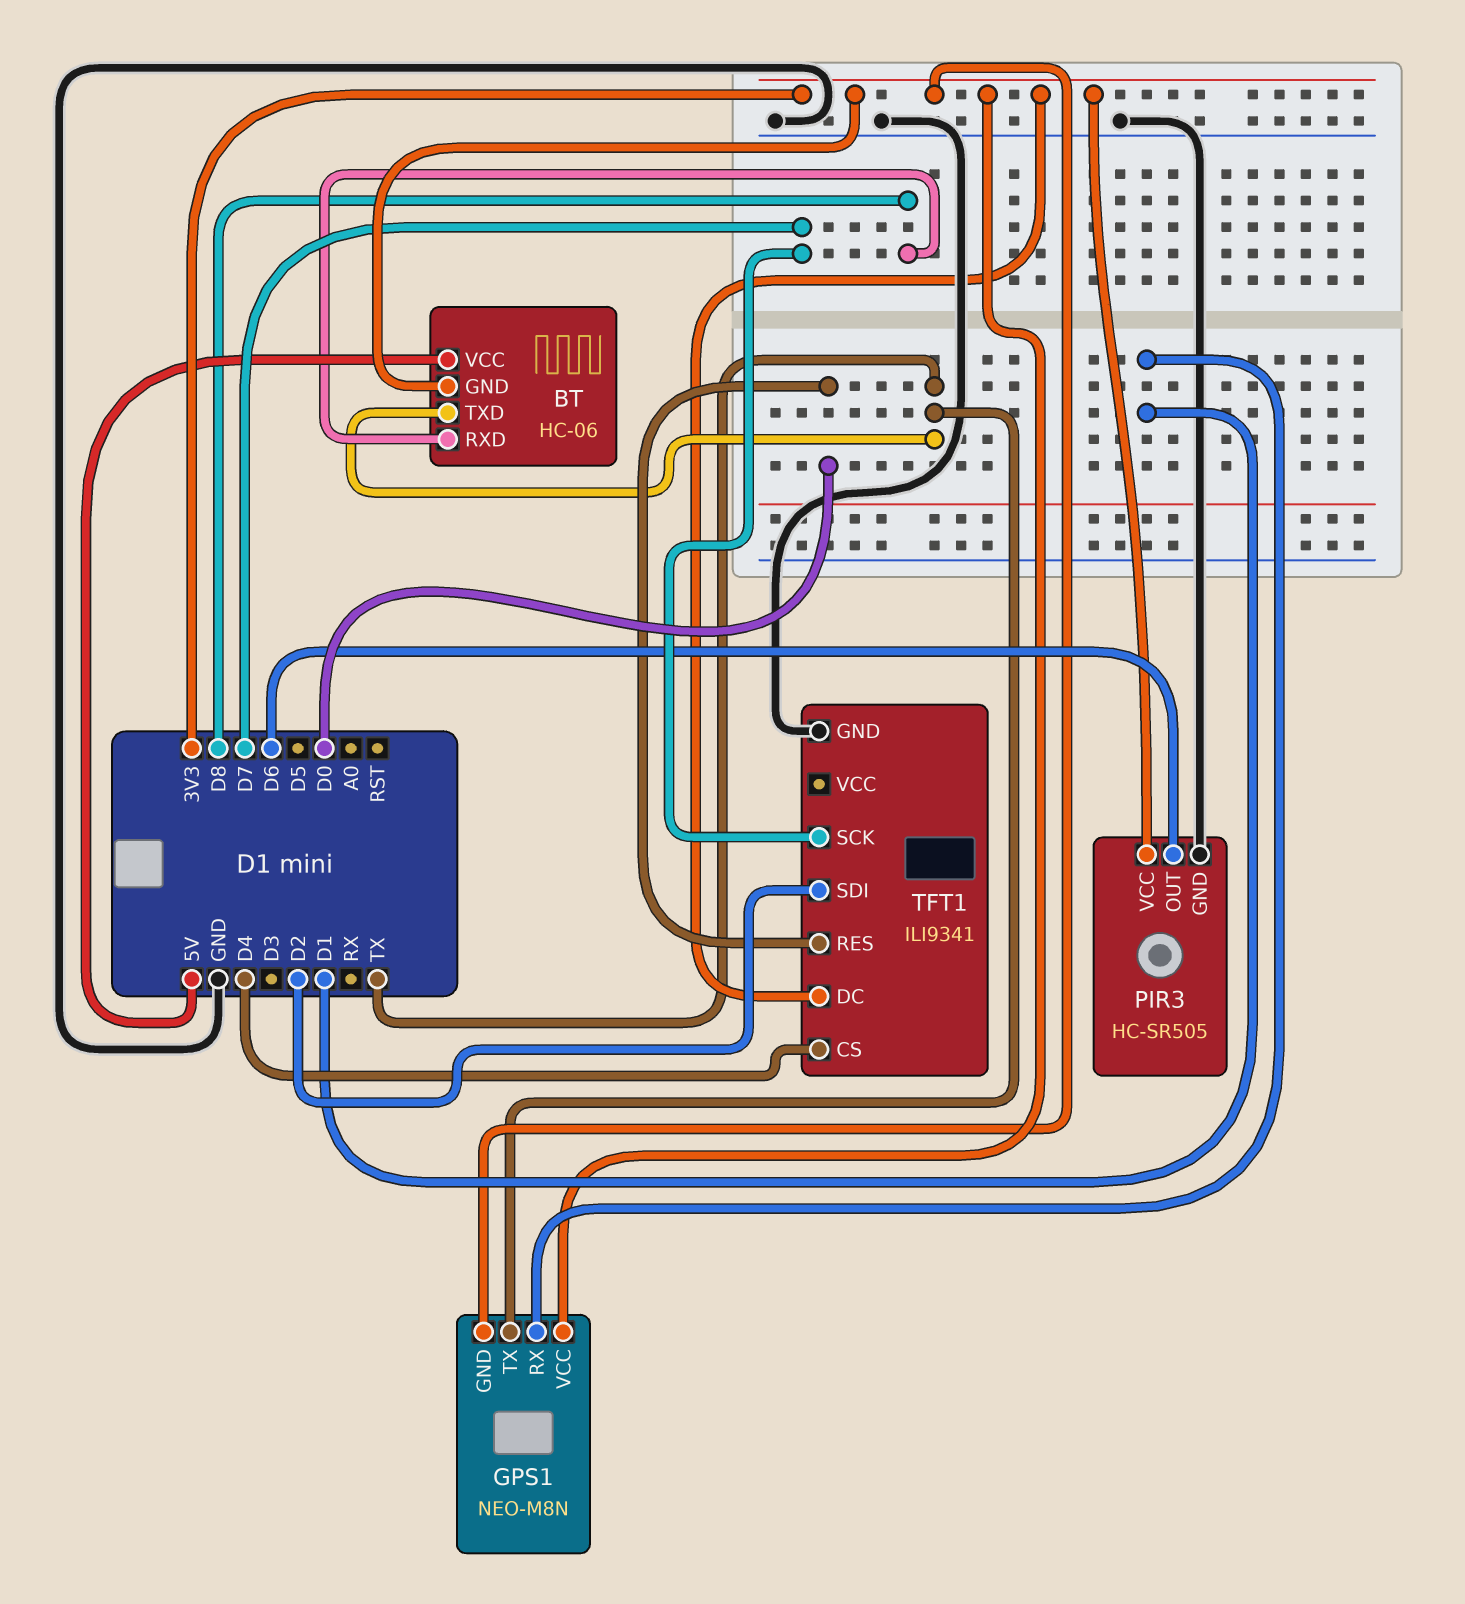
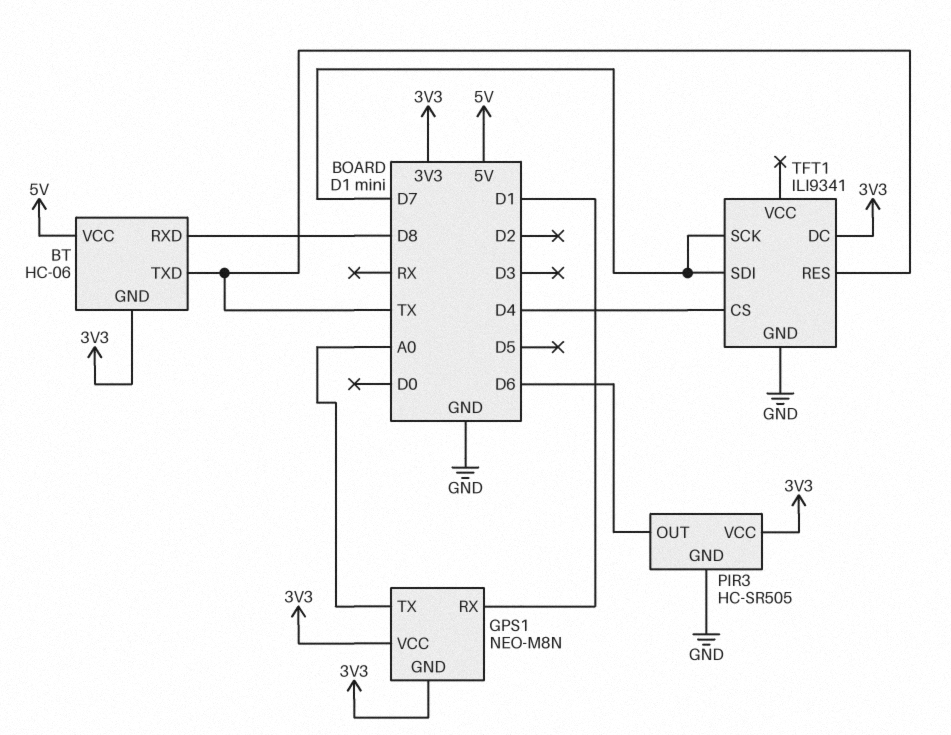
GPS1 pin TX: TX -> A0
TFT1 pin RES: D0 -> TX
TFT1 pin SDI: D2 -> D7

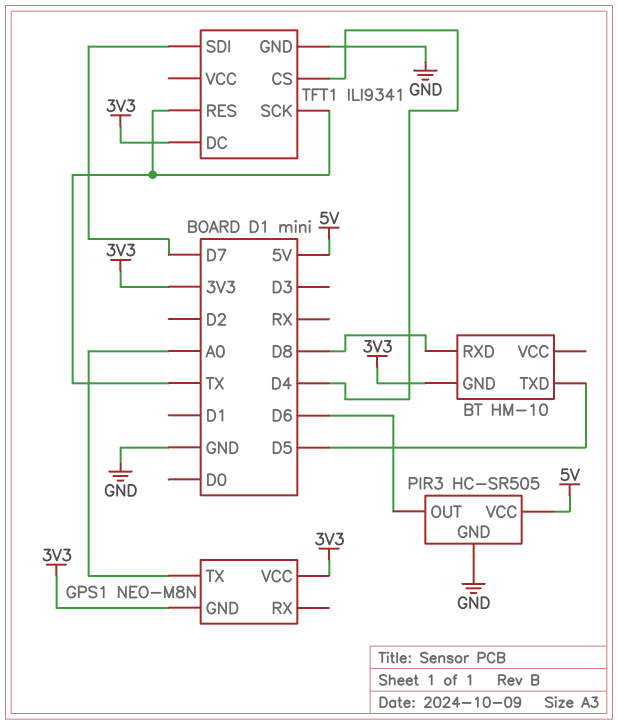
BT: HC-06 -> HM-10
BT pin TXD: TX -> D5
BT pin VCC: 5V -> none
GPS1 pin RX: D1 -> none
PIR3 pin VCC: 3V3 -> 5V
TFT1 pin SCK: D7 -> TX

